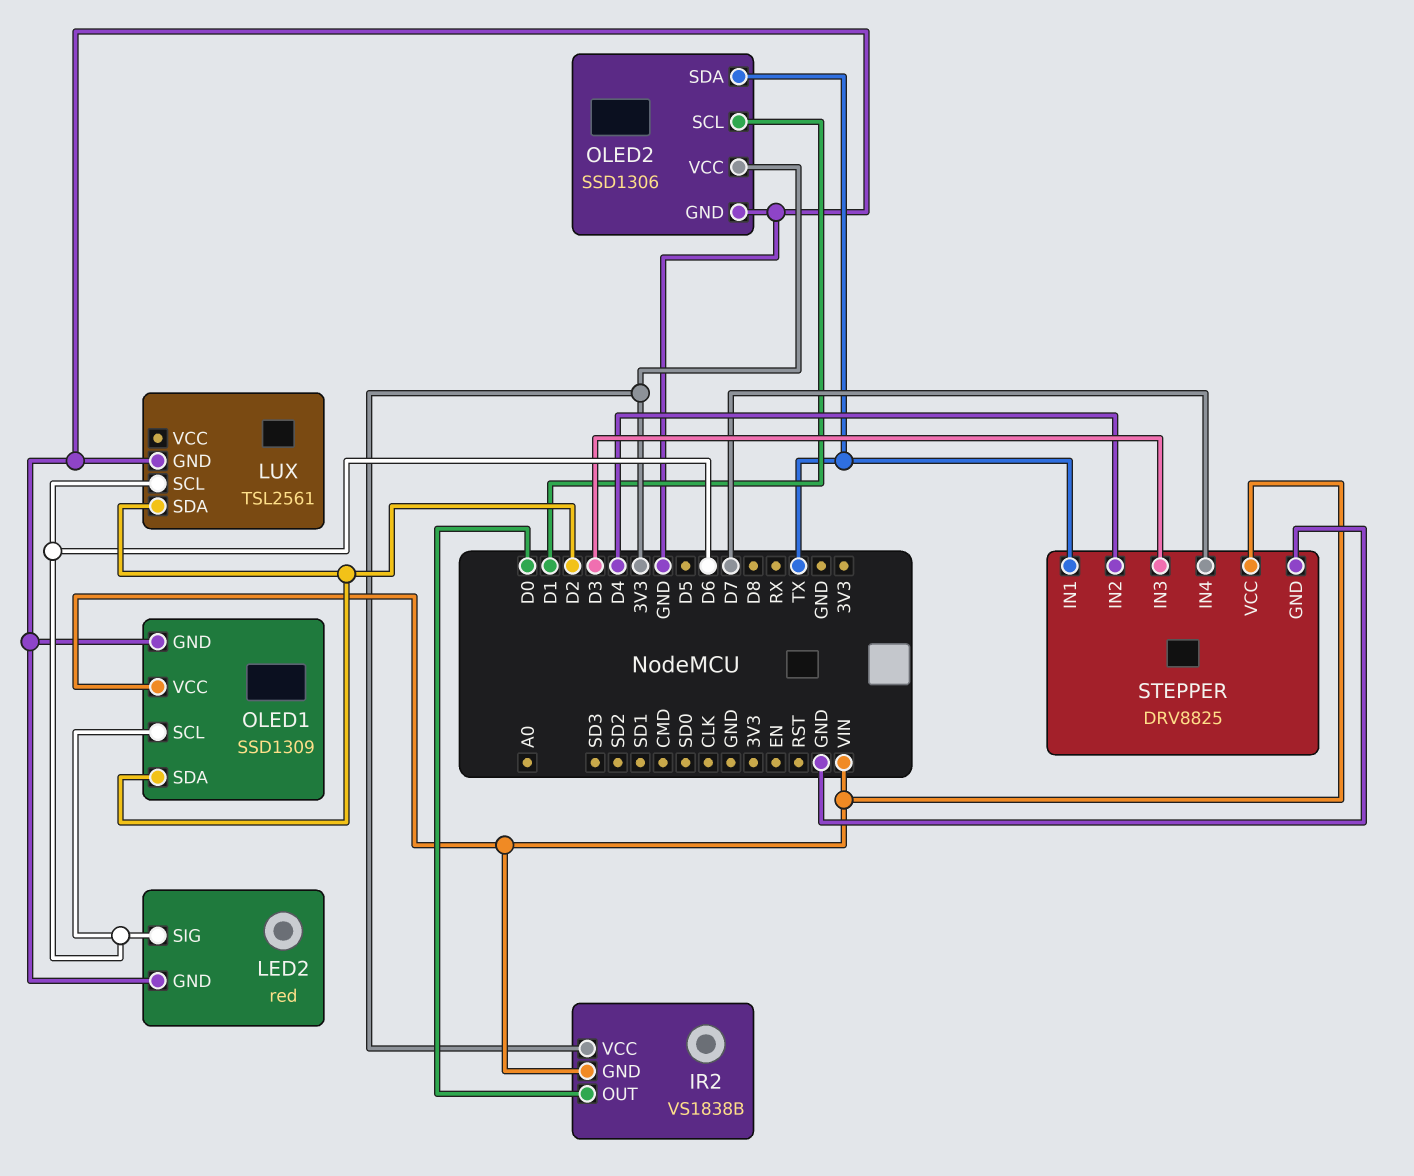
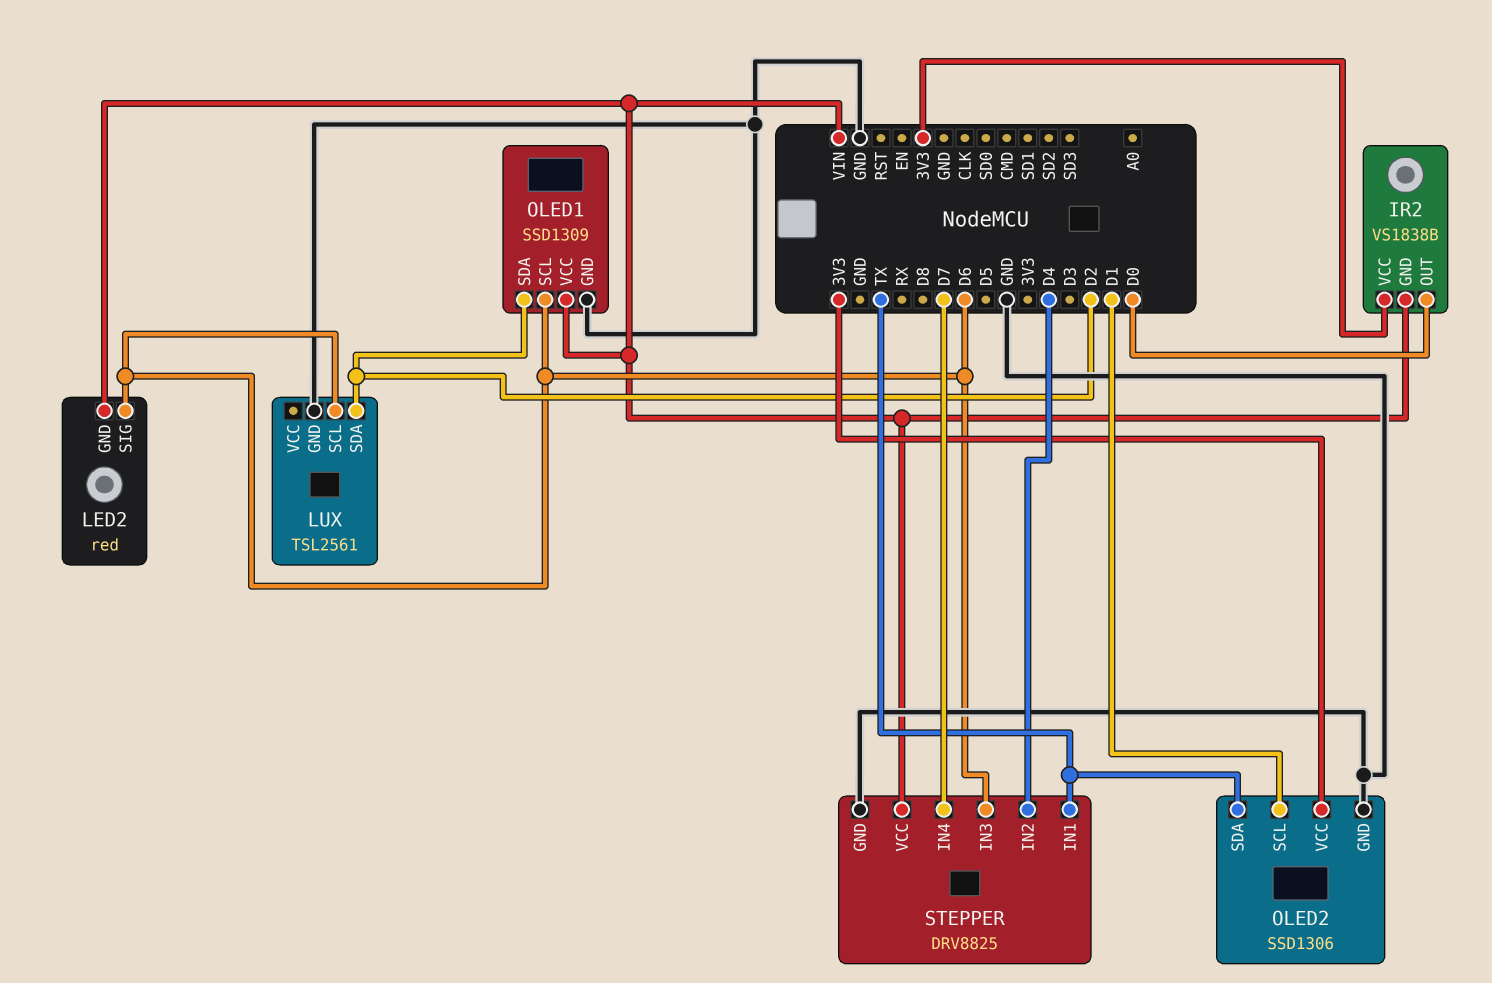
LED2 pin GND: GND -> VIN
STEPPER pin IN3: D3 -> D6

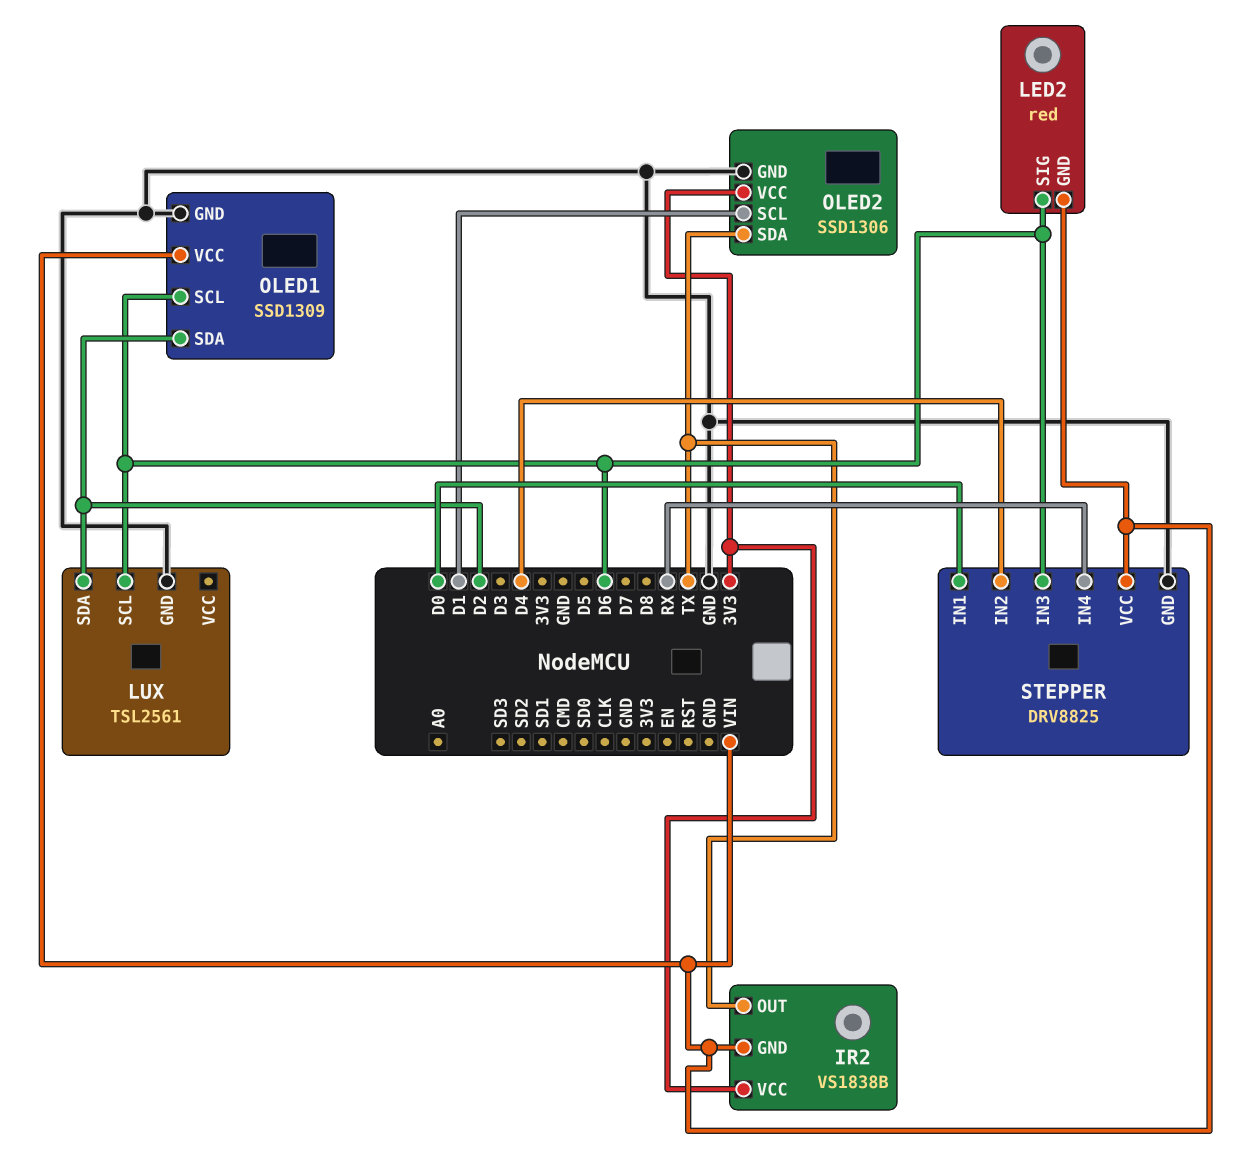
IR2 pin OUT: D0 -> TX
STEPPER pin IN1: TX -> D0
STEPPER pin IN4: D7 -> RX

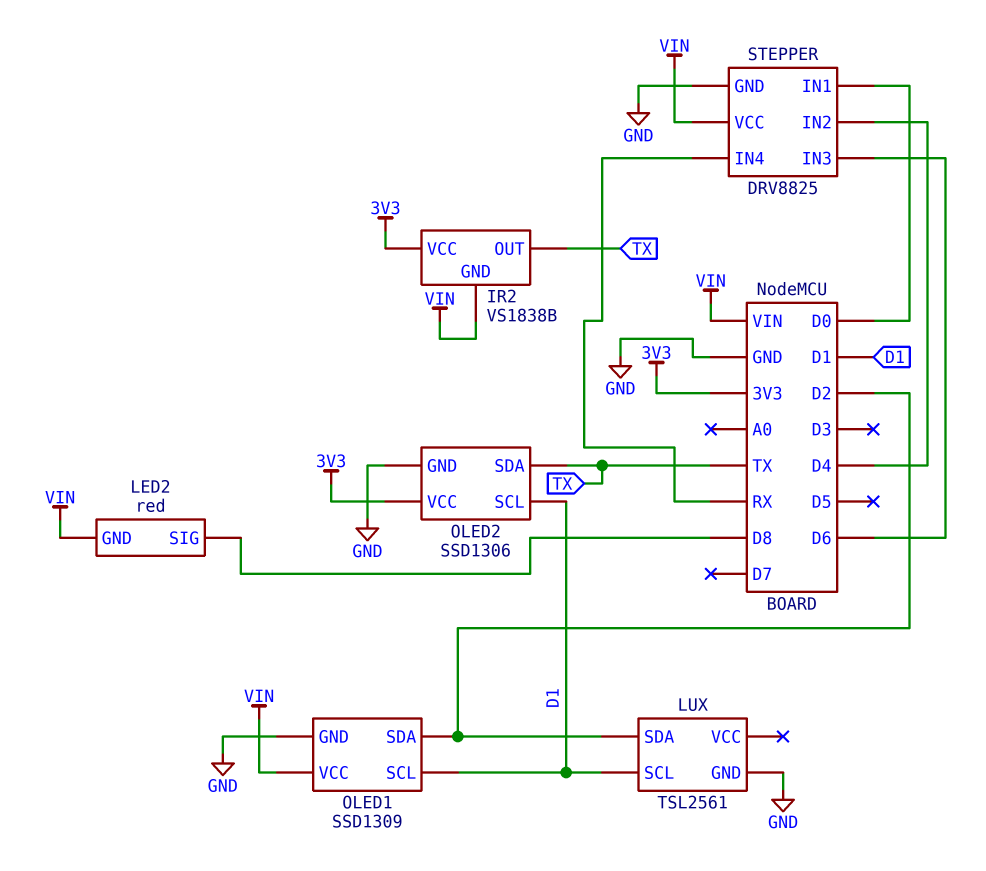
LED2 pin SIG: D6 -> D8
LUX pin SCL: D6 -> D1
OLED1 pin SCL: D6 -> D1

